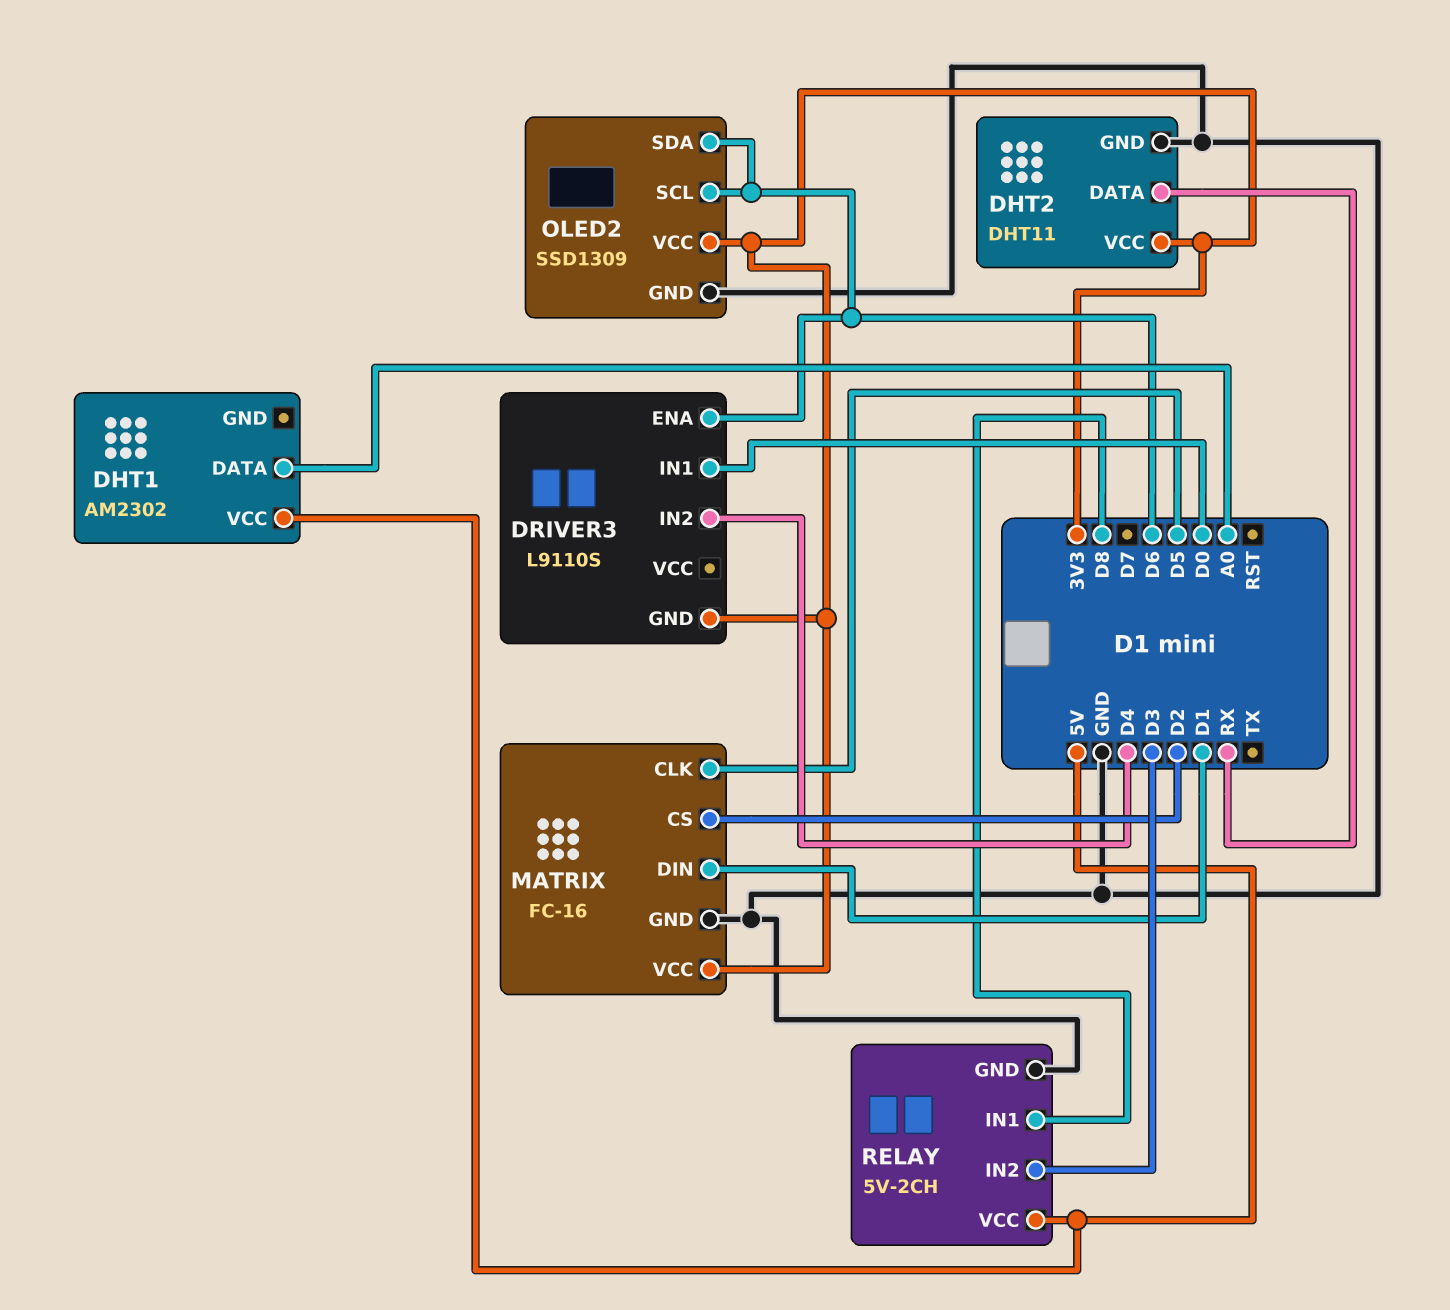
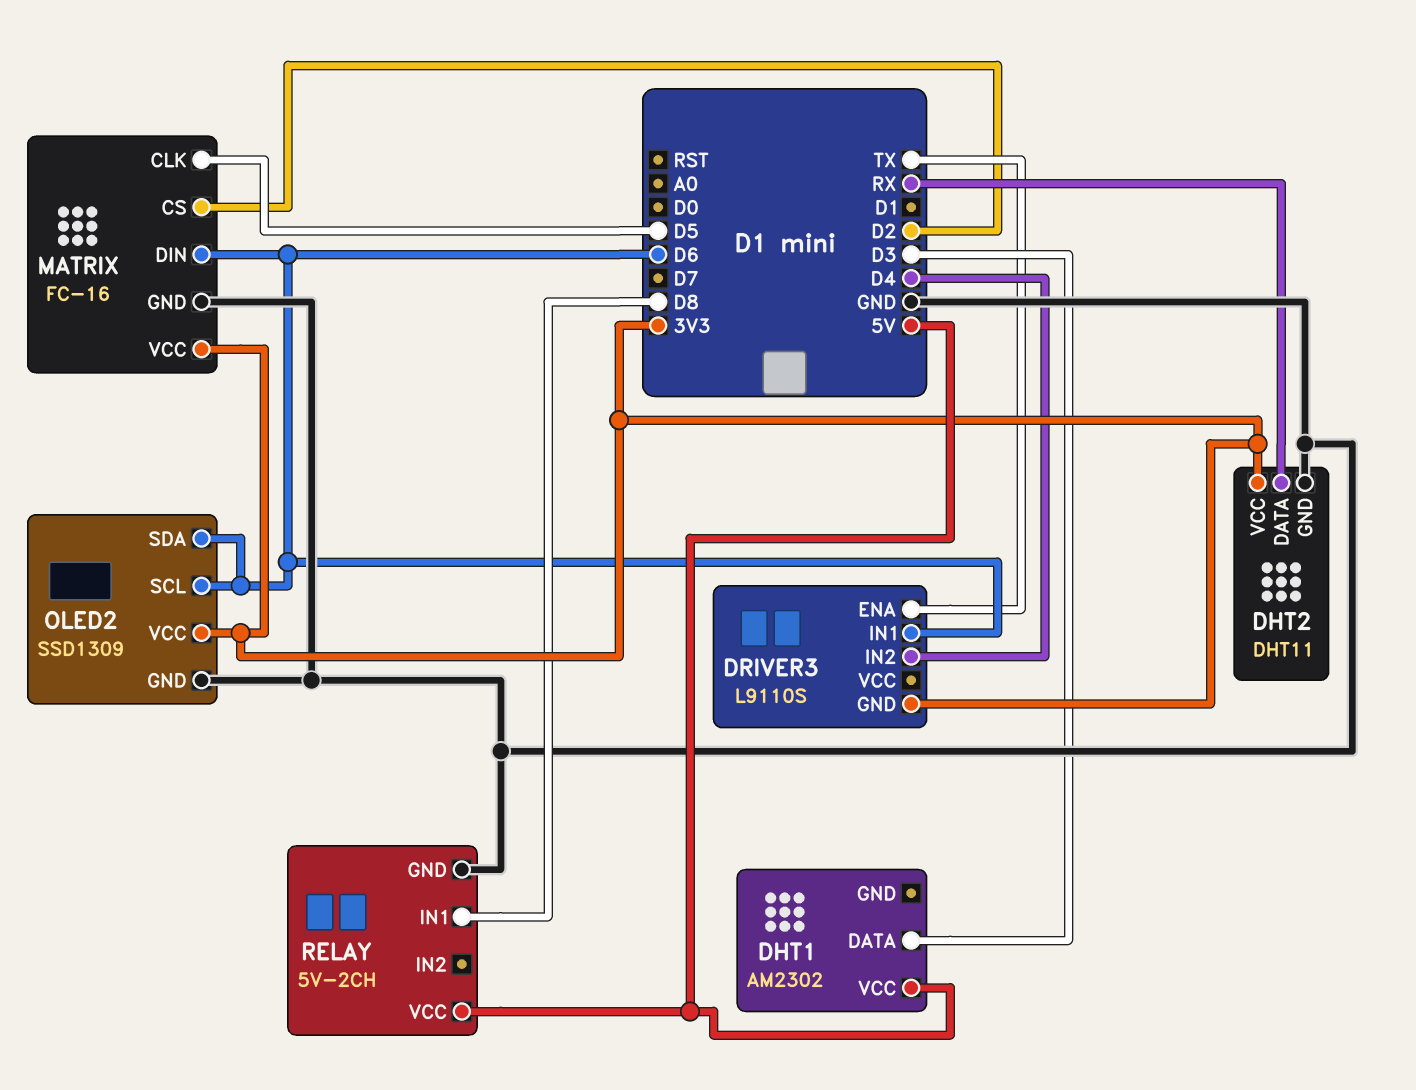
DHT1 pin DATA: A0 -> D3
DRIVER3 pin ENA: D6 -> TX
DRIVER3 pin IN1: D0 -> D6
MATRIX pin DIN: D1 -> D6
RELAY pin IN2: D3 -> none

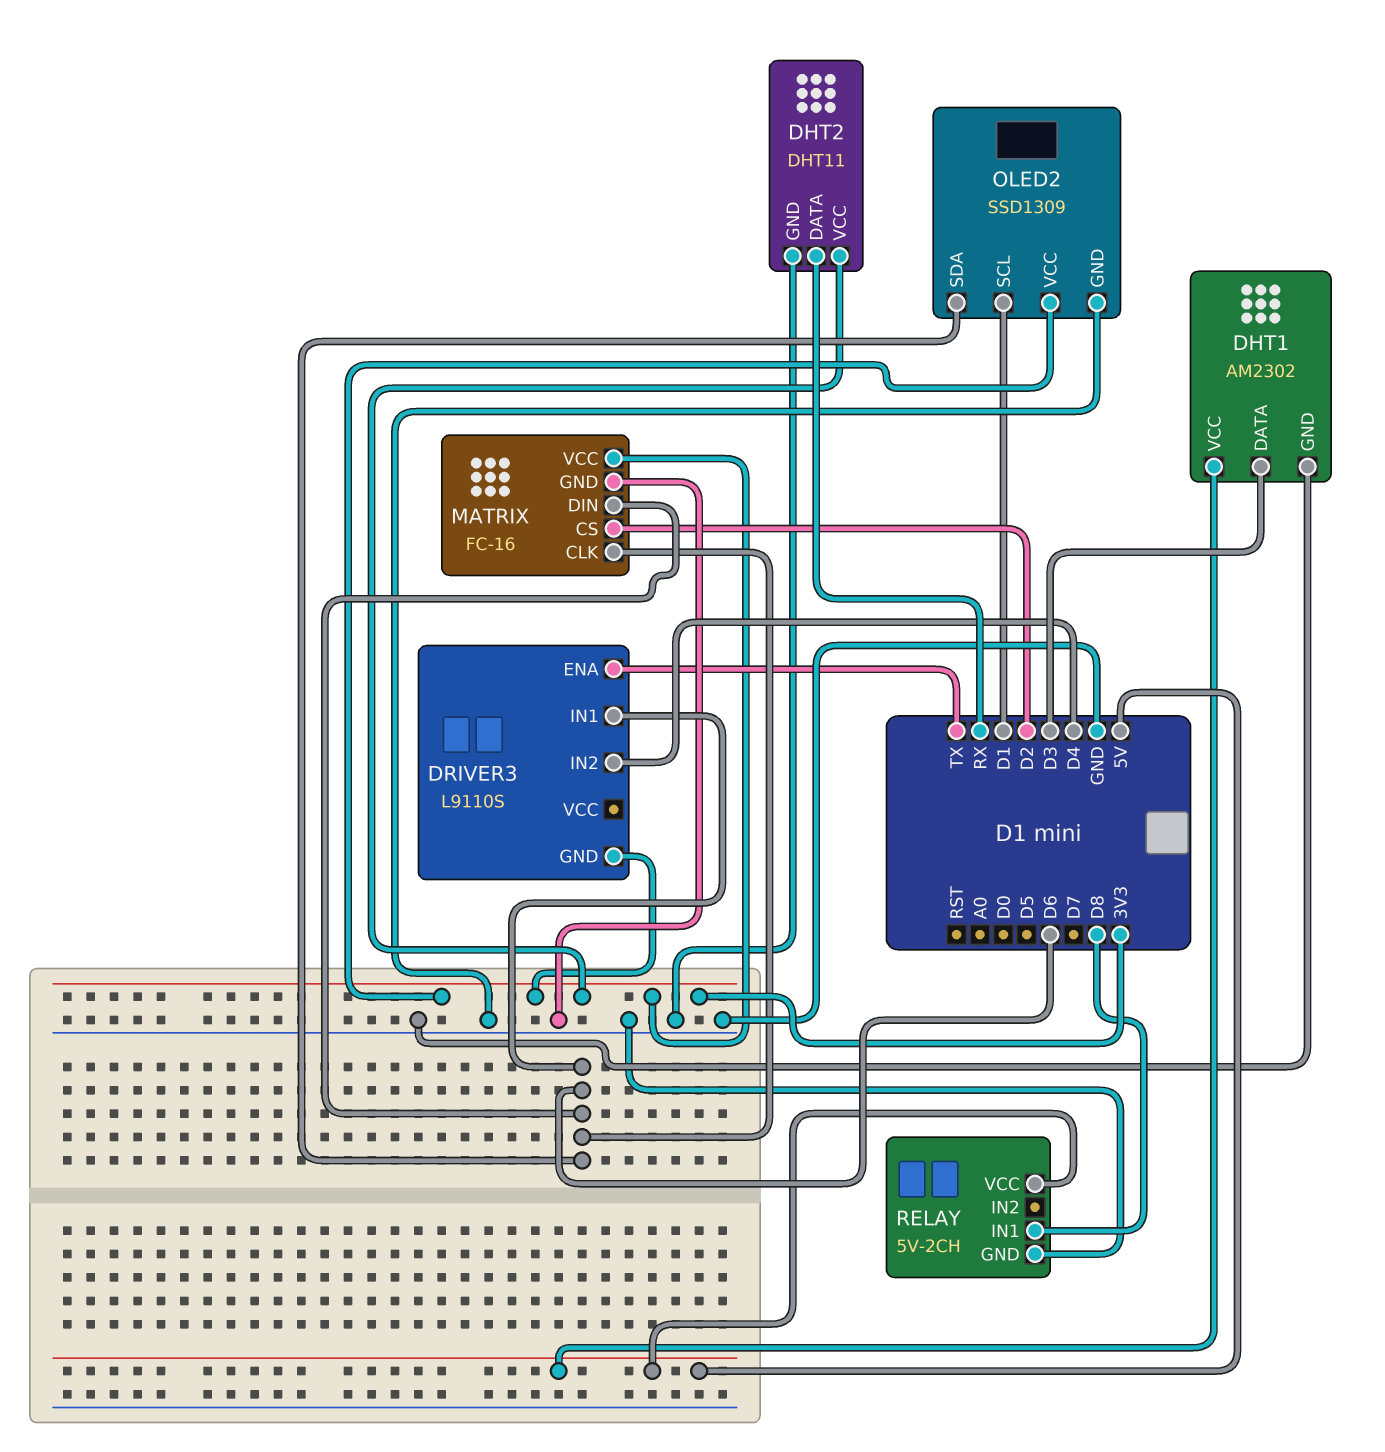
DHT1 pin GND: none -> GND
MATRIX pin CLK: D5 -> D6
OLED2 pin SCL: D6 -> D1

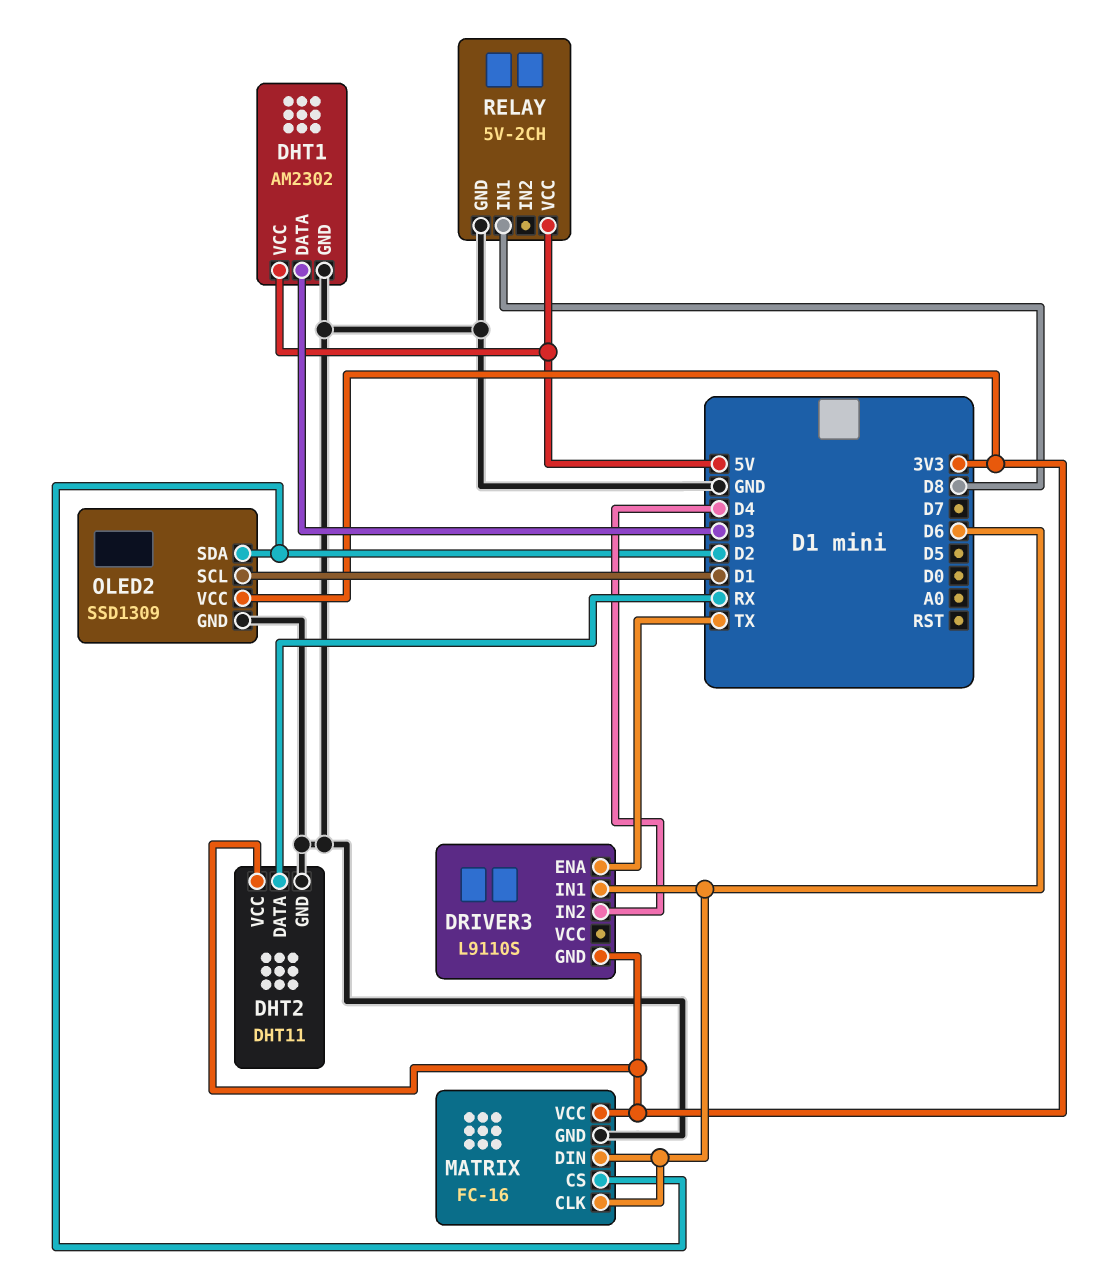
OLED2 pin SDA: D6 -> D2

